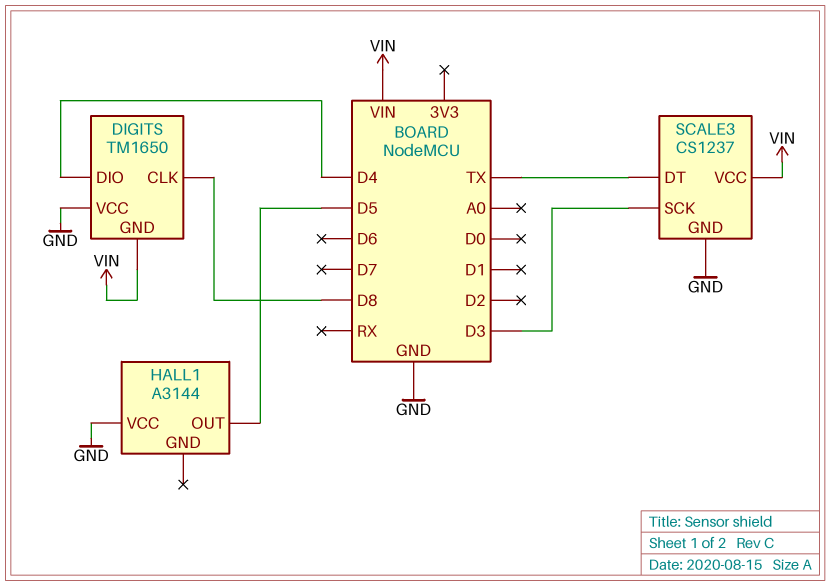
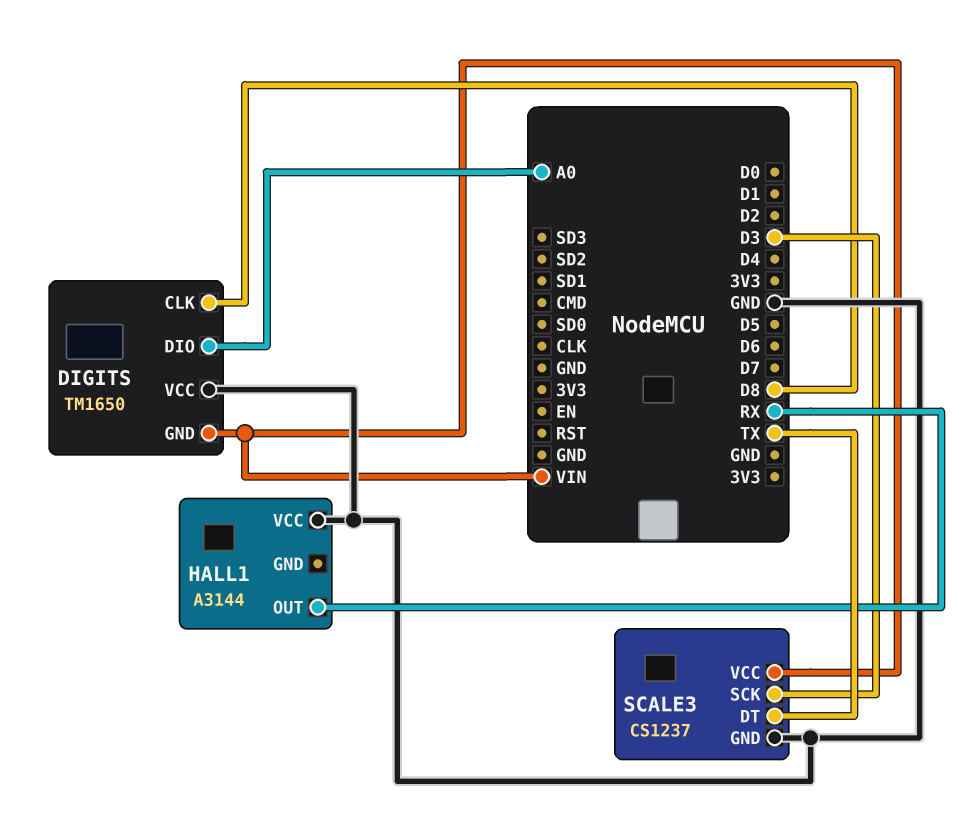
DIGITS pin DIO: D4 -> A0
HALL1 pin OUT: D5 -> RX

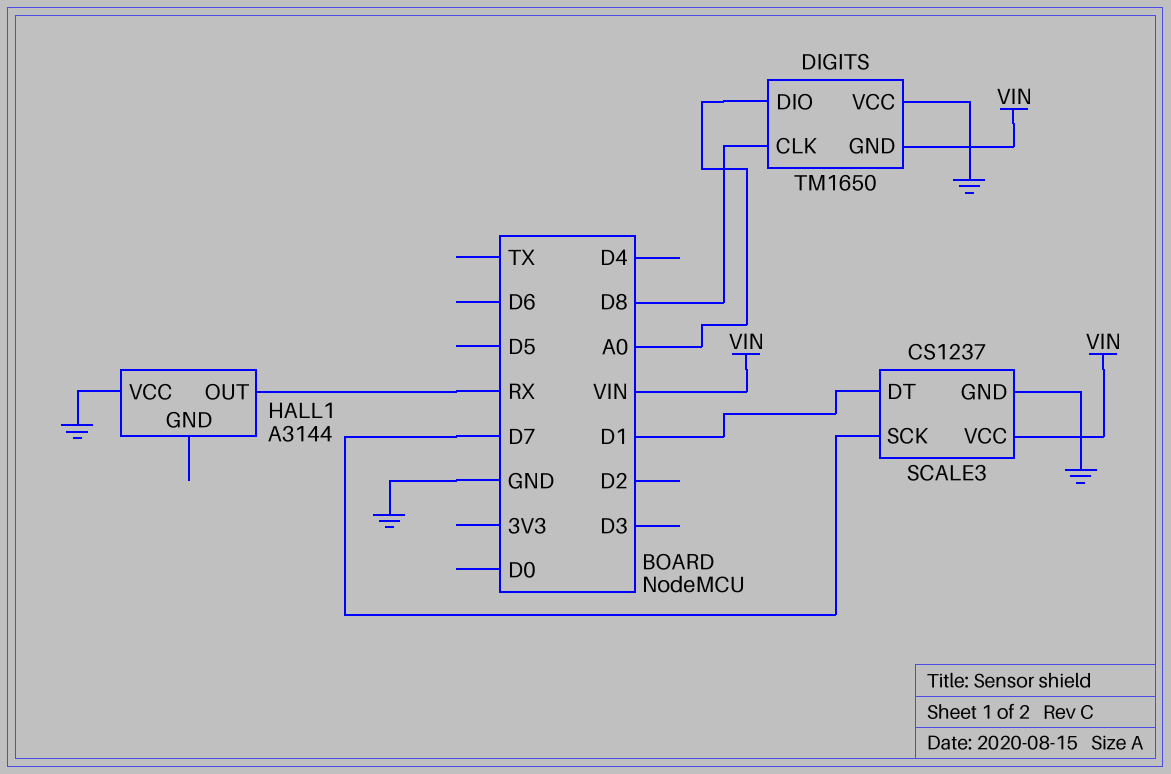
SCALE3 pin DT: TX -> D1
SCALE3 pin SCK: D3 -> D7

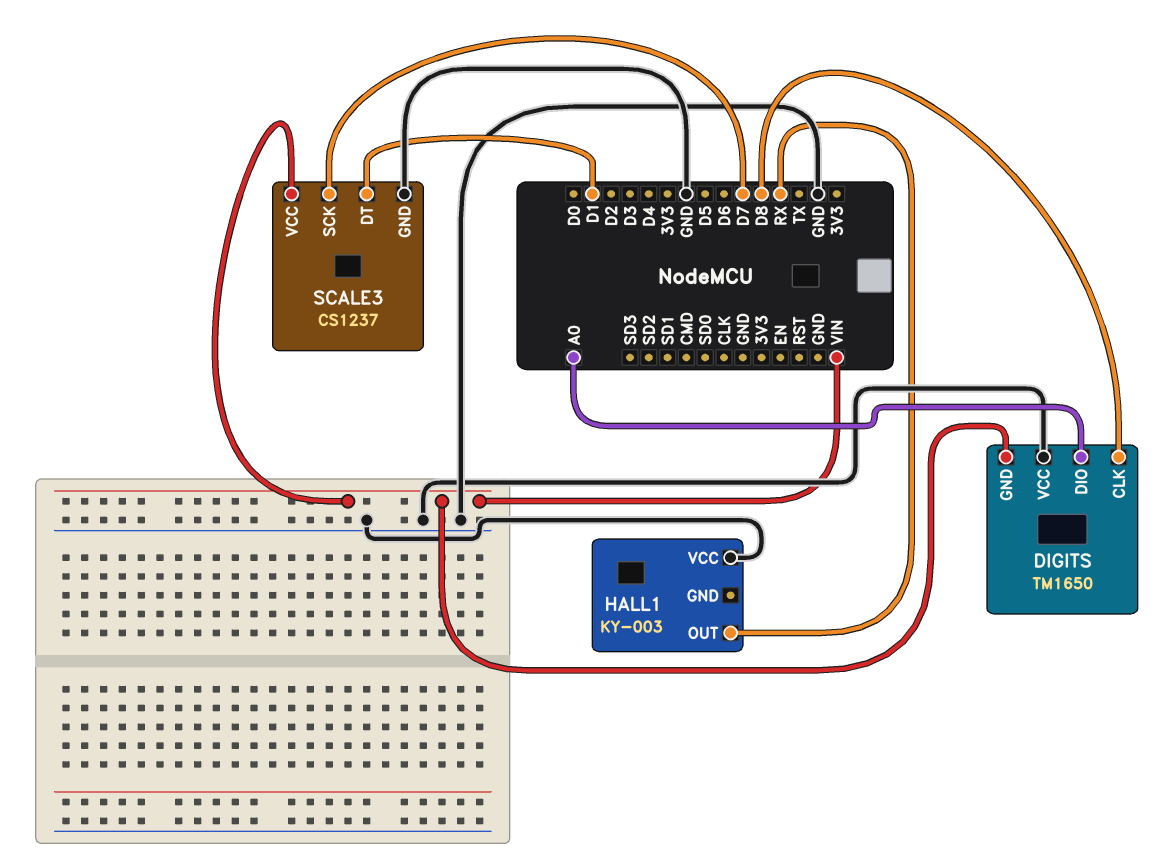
HALL1: A3144 -> KY-003

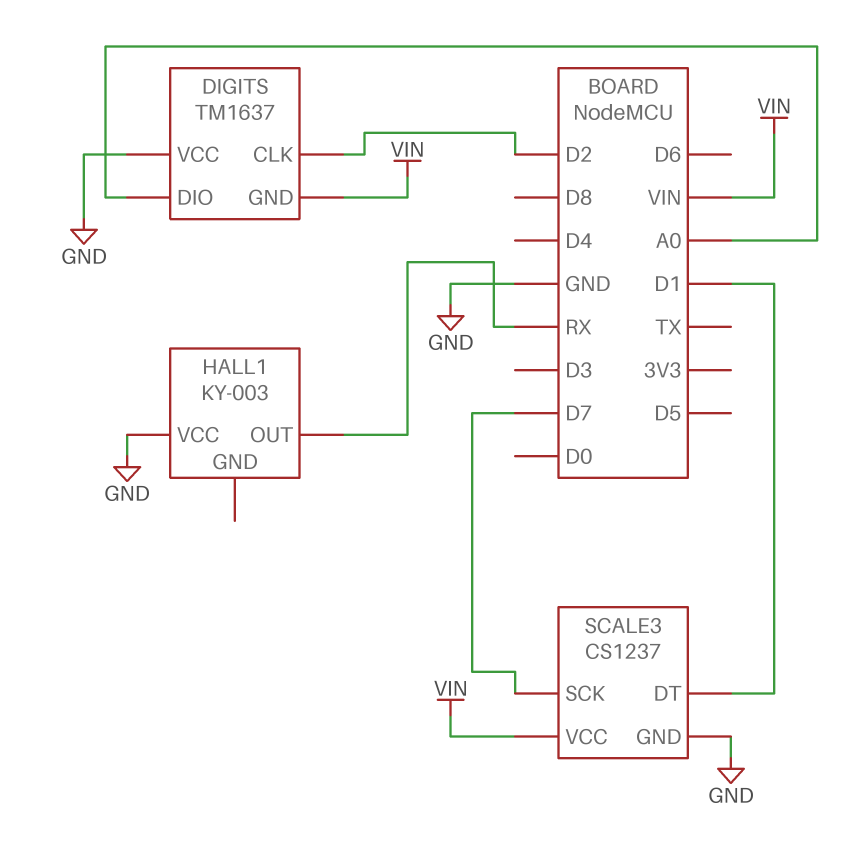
DIGITS: TM1650 -> TM1637
DIGITS pin CLK: D8 -> D2

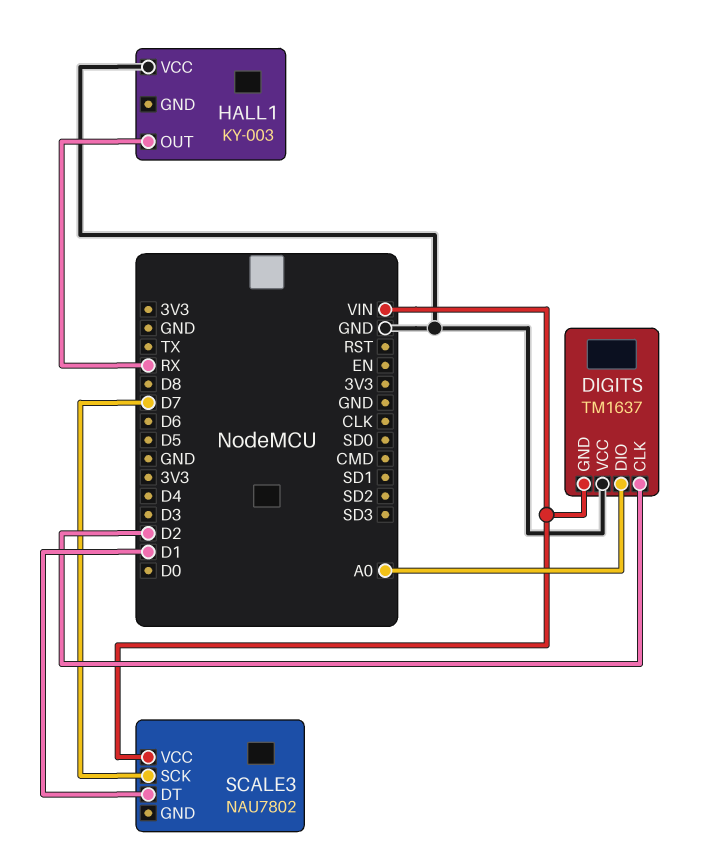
SCALE3: CS1237 -> NAU7802
SCALE3 pin GND: GND -> none

